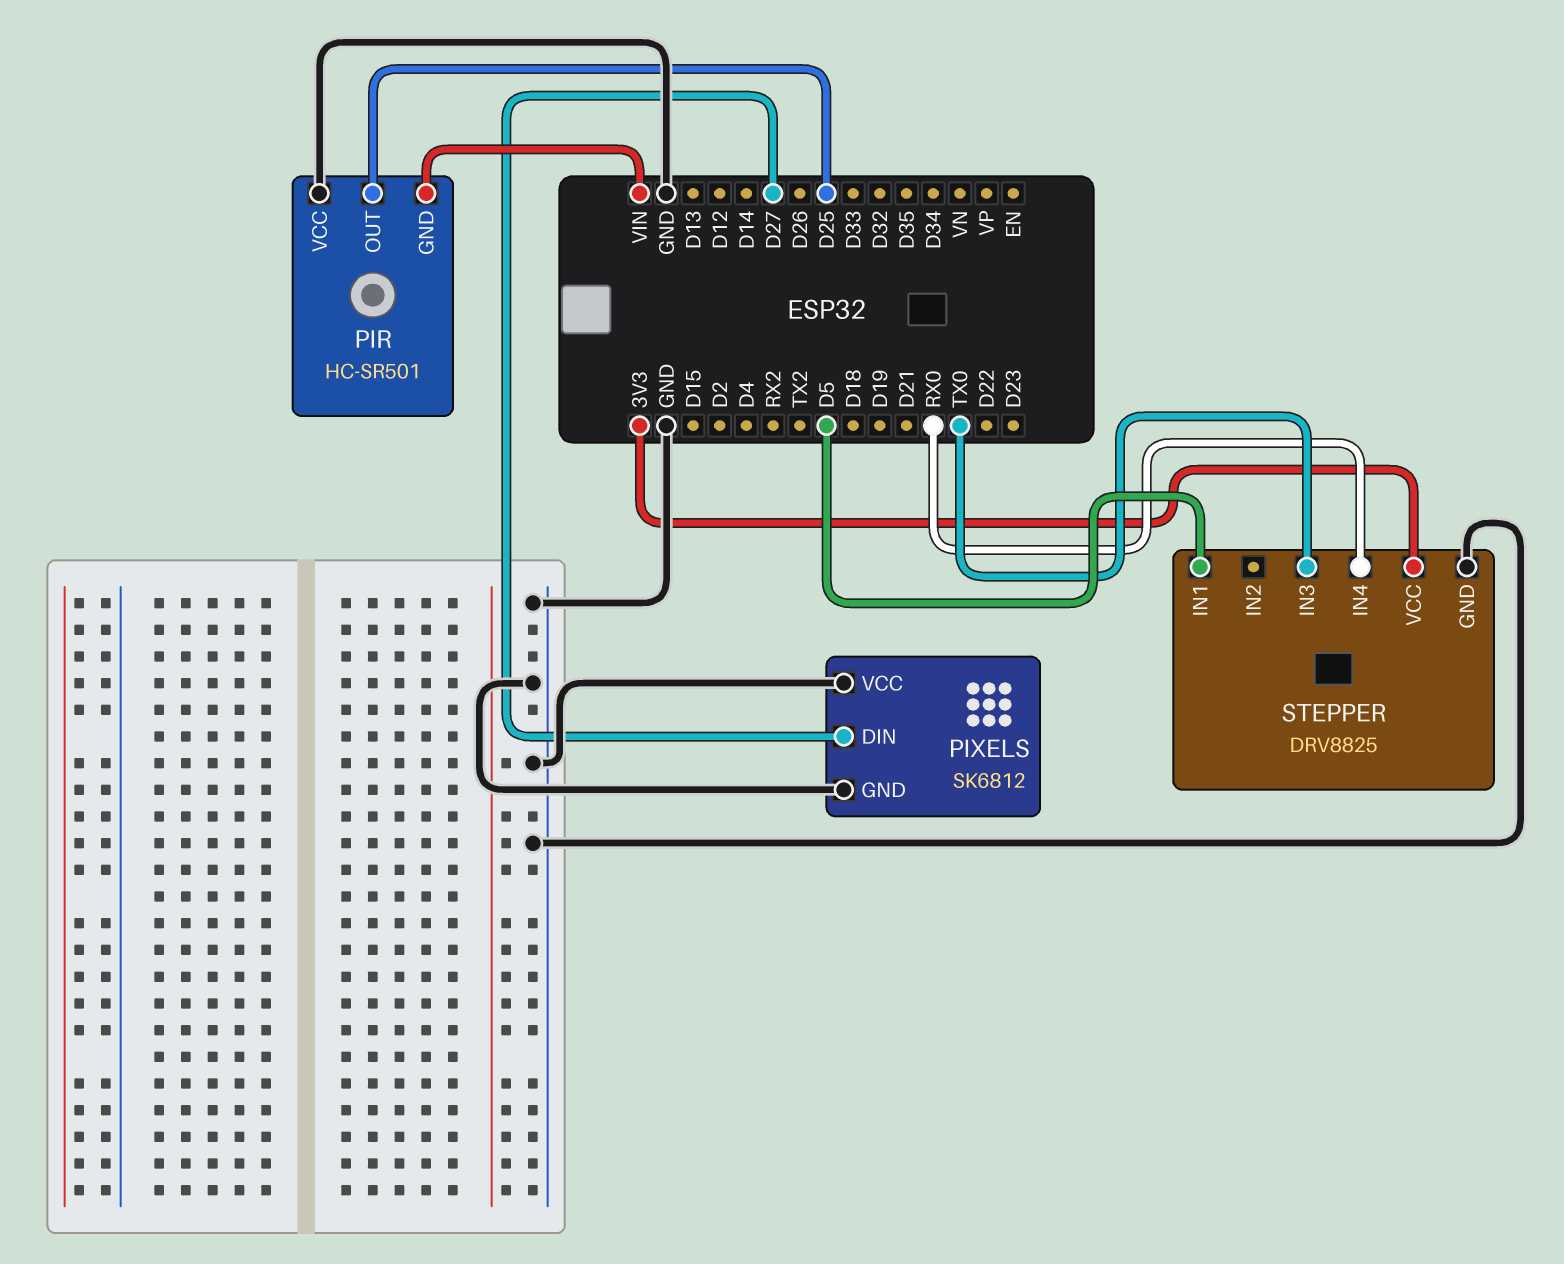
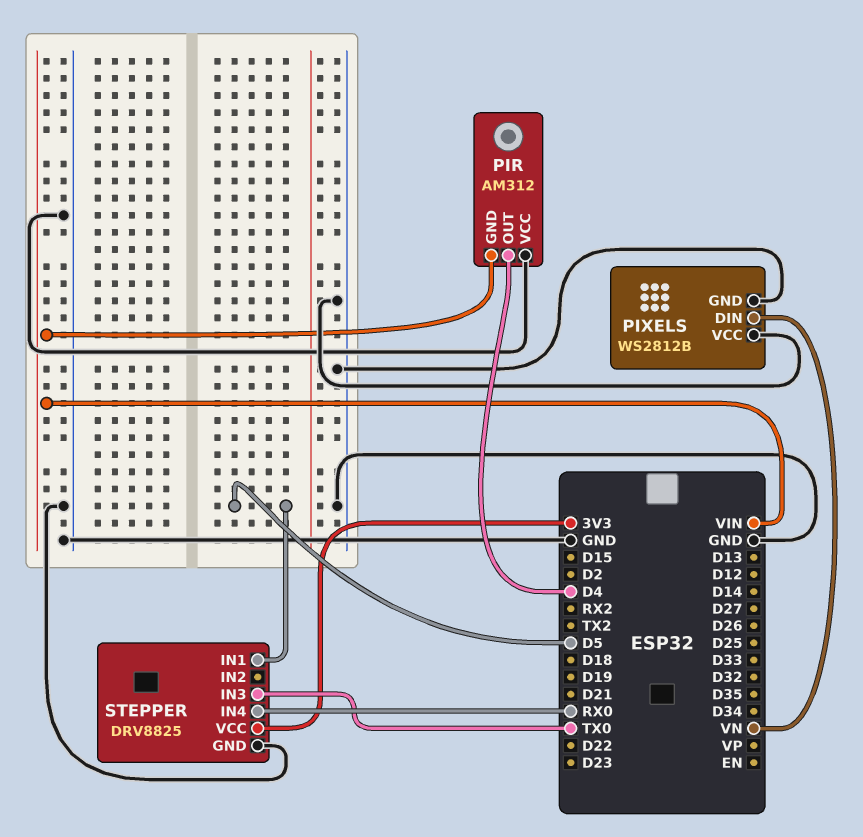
PIR: HC-SR501 -> AM312
PIR pin OUT: D25 -> D4
PIXELS: SK6812 -> WS2812B
PIXELS pin DIN: D27 -> VN

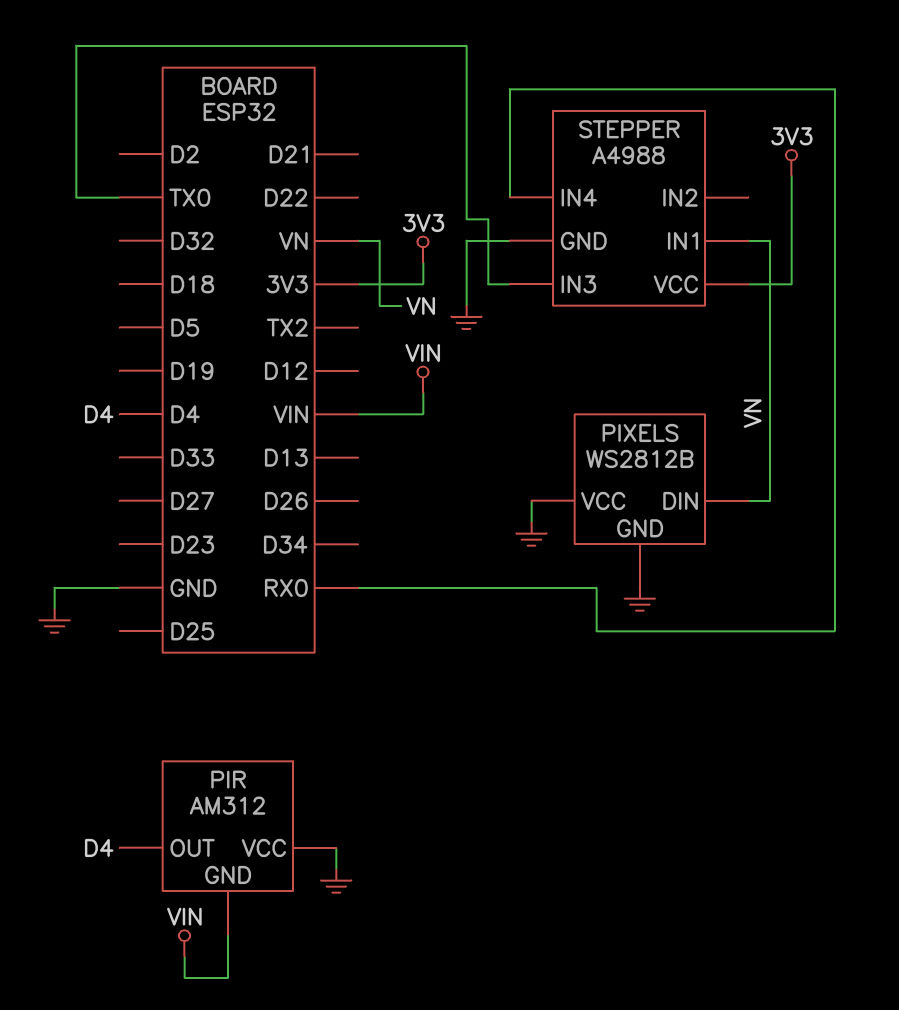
STEPPER: DRV8825 -> A4988
STEPPER pin IN1: D5 -> VN

